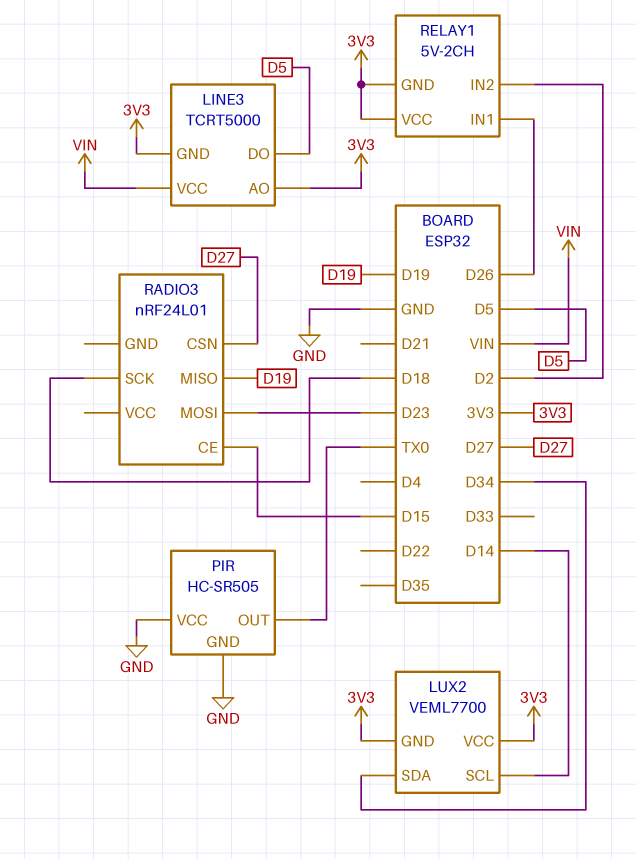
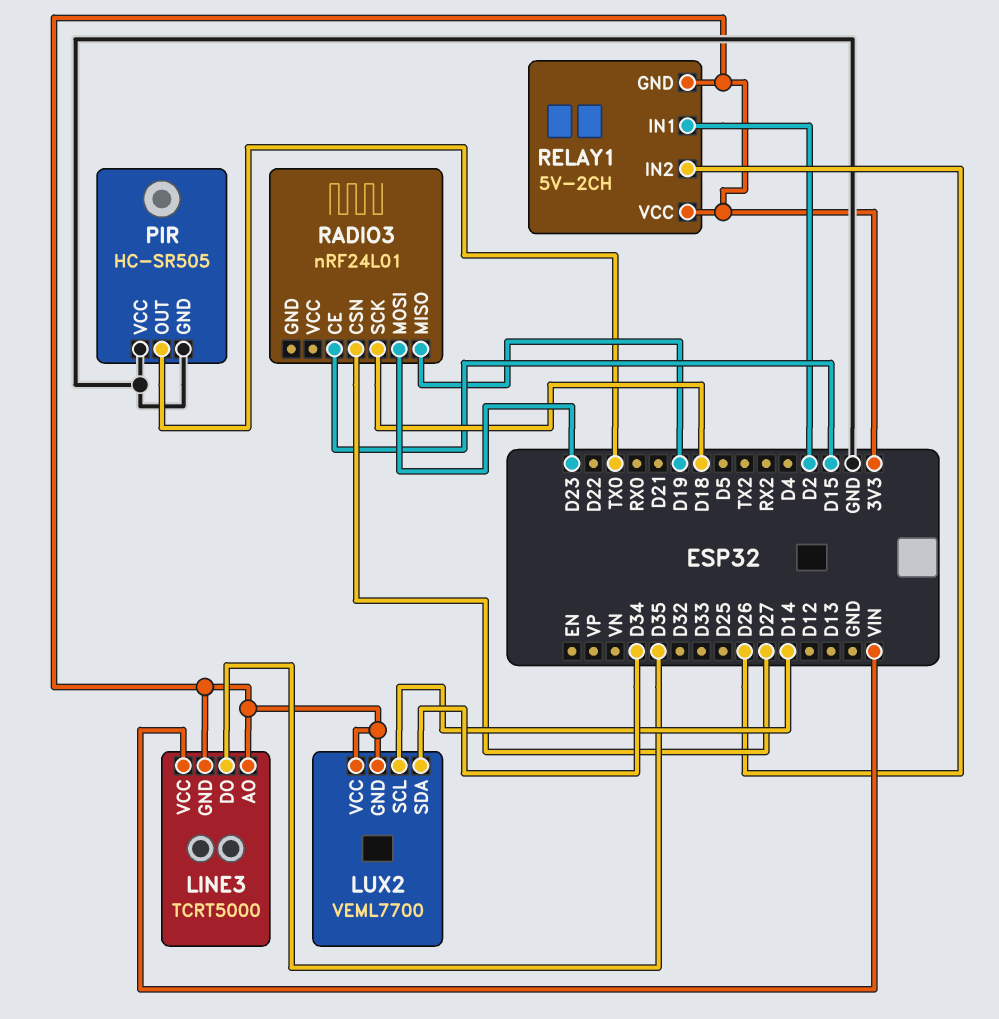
LINE3 pin DO: D5 -> D35
RELAY1 pin IN1: D26 -> D2
RELAY1 pin IN2: D2 -> D26

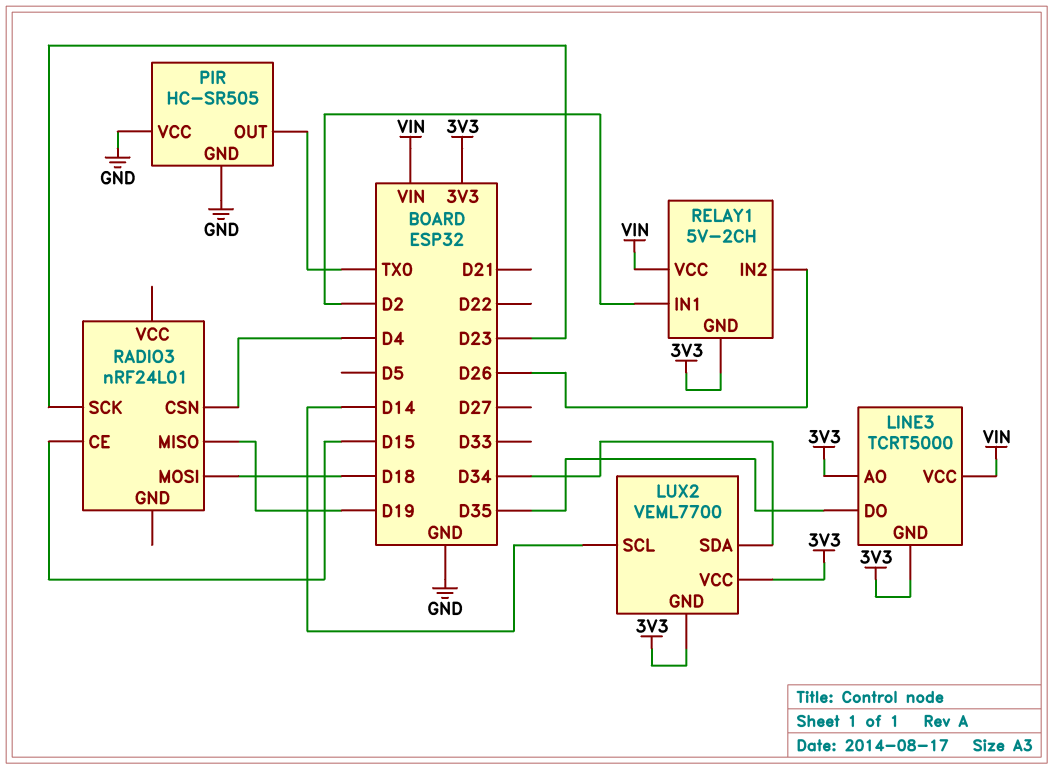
RADIO3 pin CSN: D27 -> D4
RADIO3 pin MOSI: D23 -> D18
RADIO3 pin SCK: D18 -> D23
RELAY1 pin VCC: 3V3 -> VIN

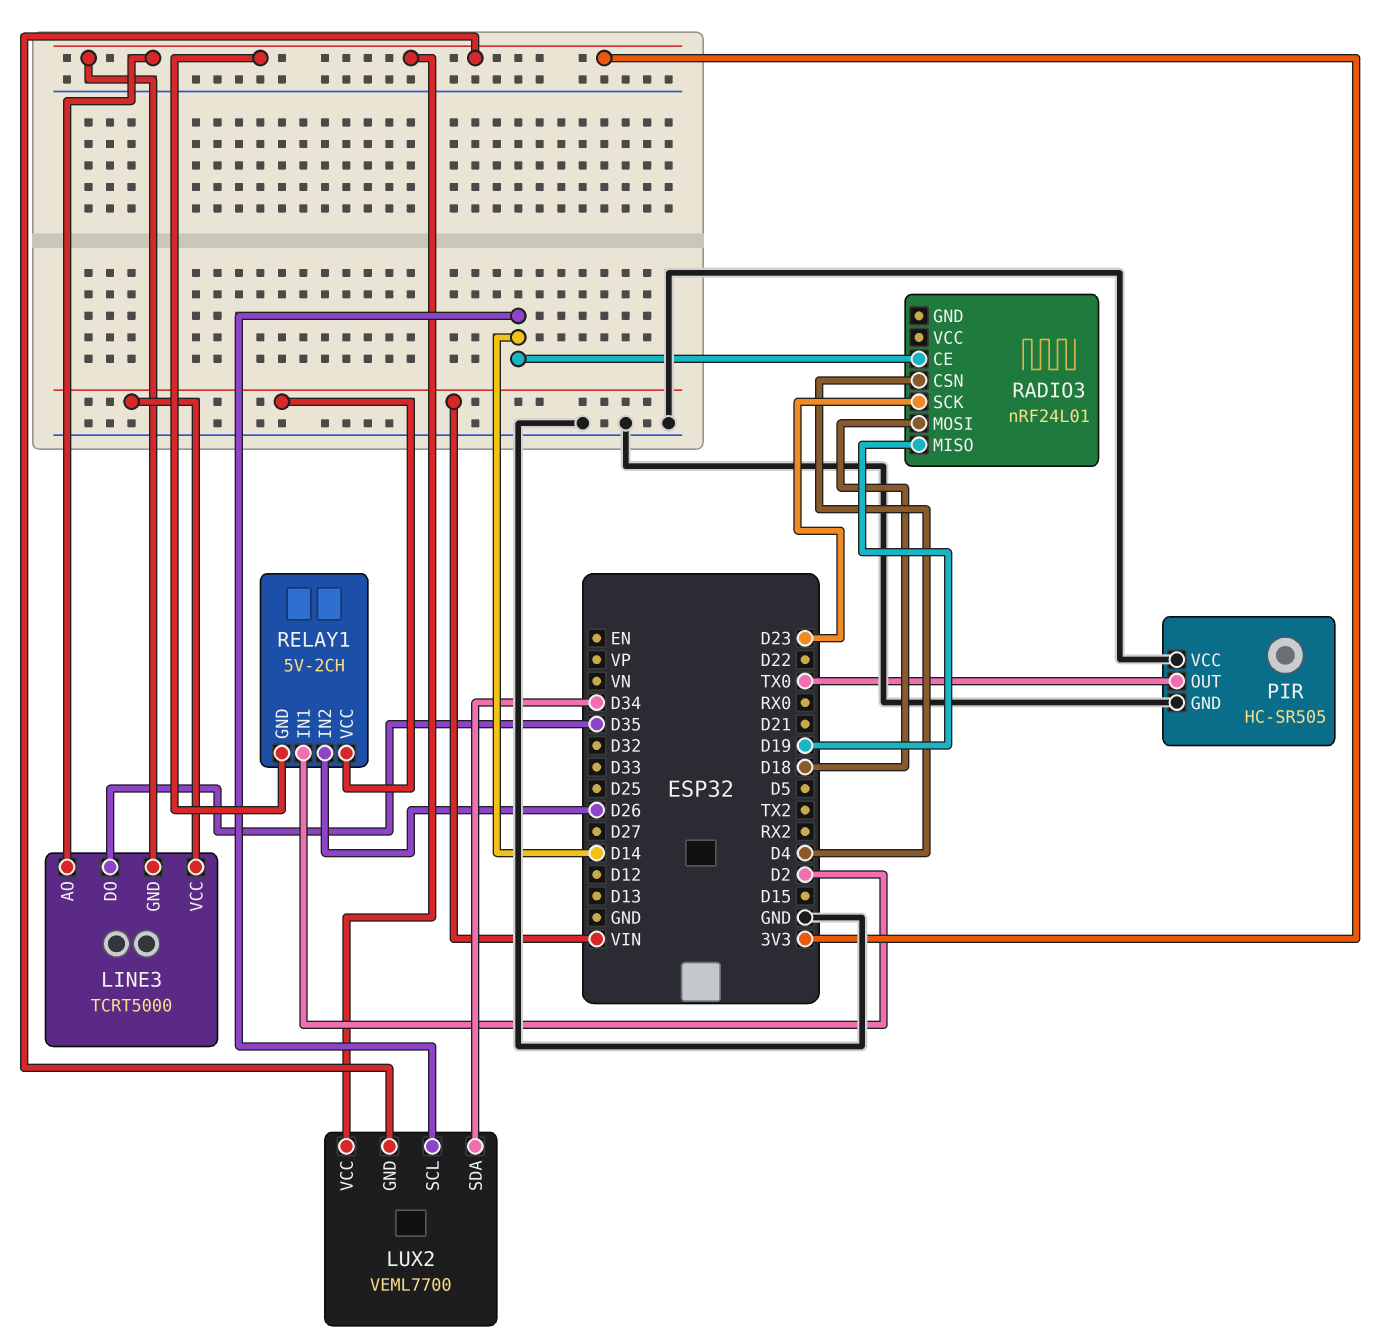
RADIO3 pin CE: D15 -> D14

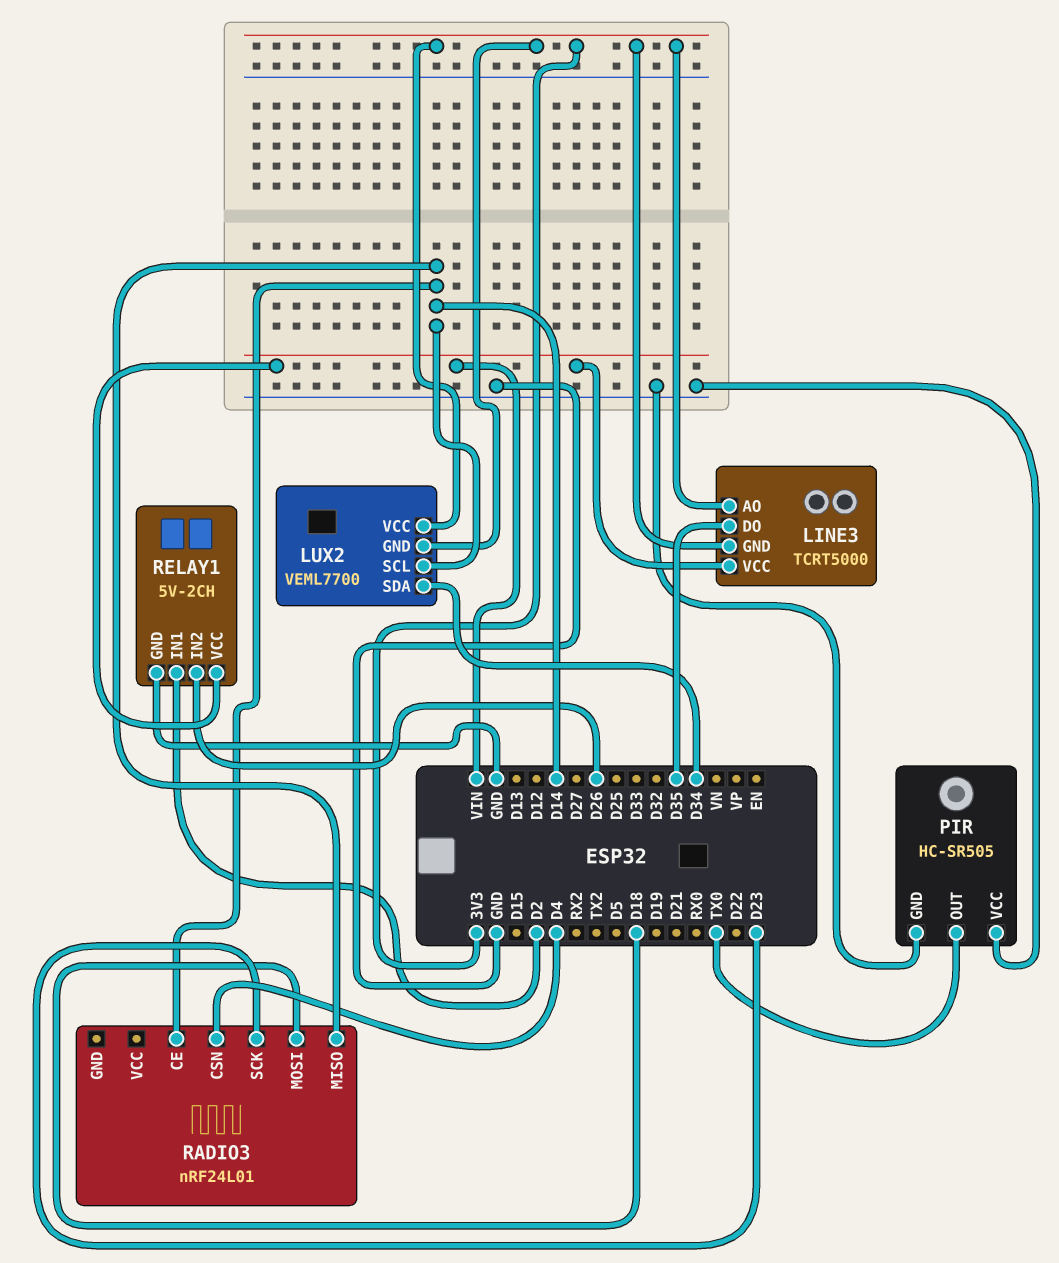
RADIO3 pin MISO: D19 -> D14
RELAY1 pin GND: 3V3 -> GND

